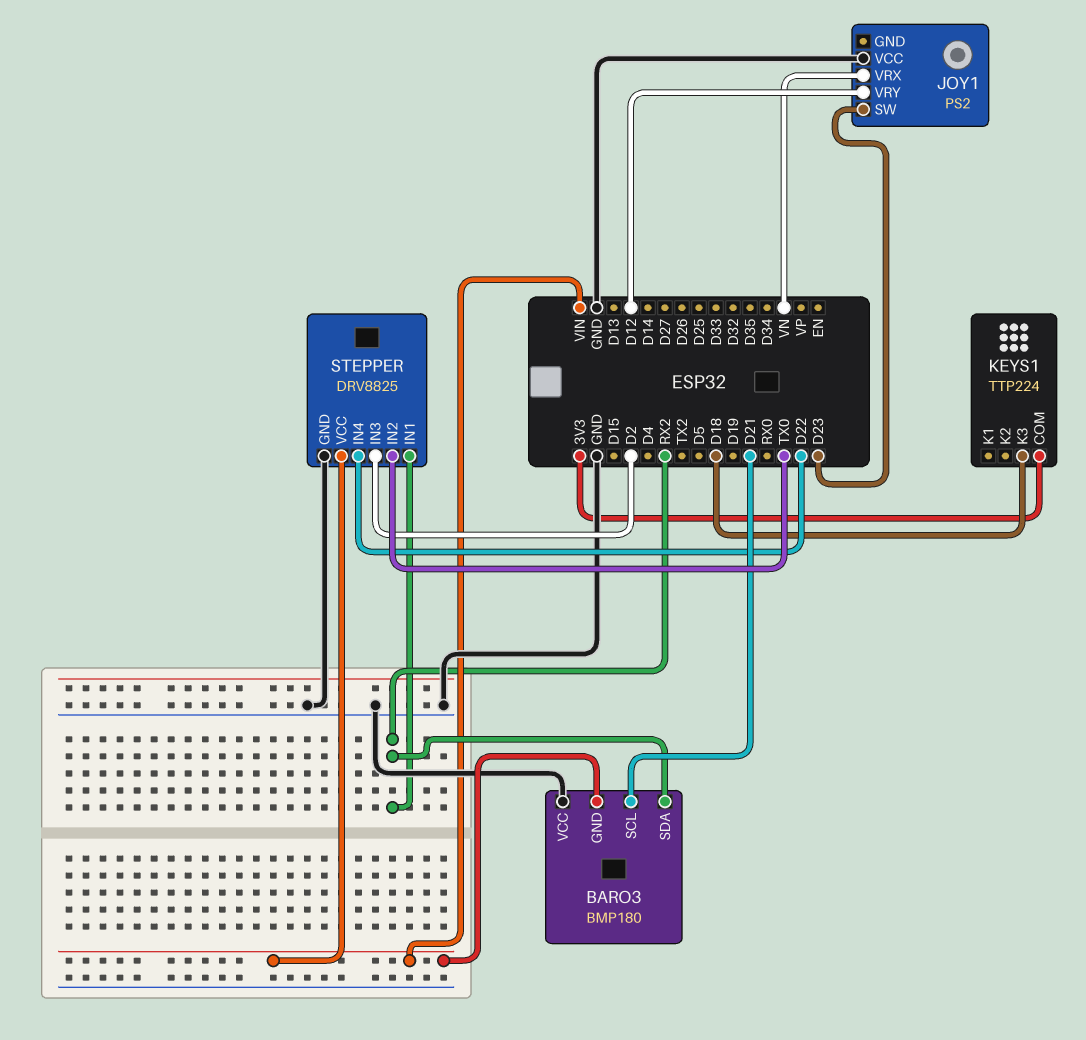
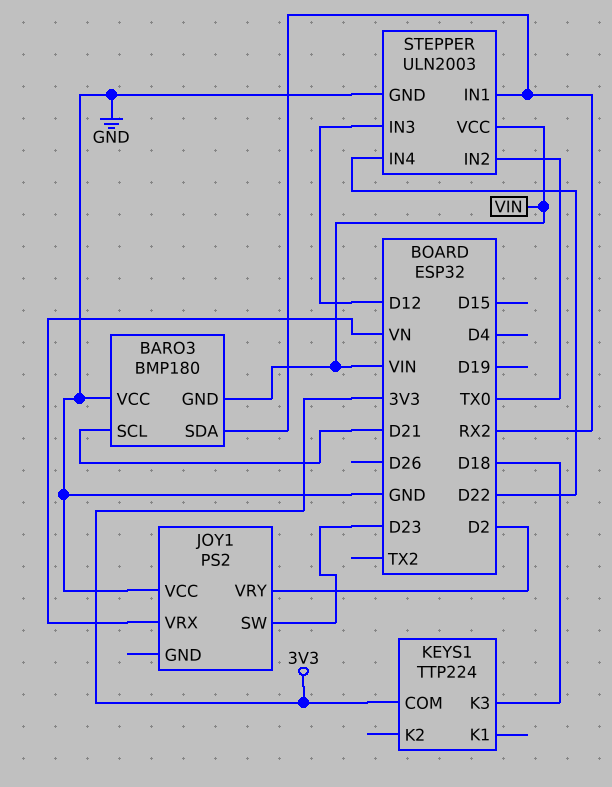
JOY1 pin VRY: D12 -> D2
STEPPER: DRV8825 -> ULN2003
STEPPER pin IN3: D2 -> D12

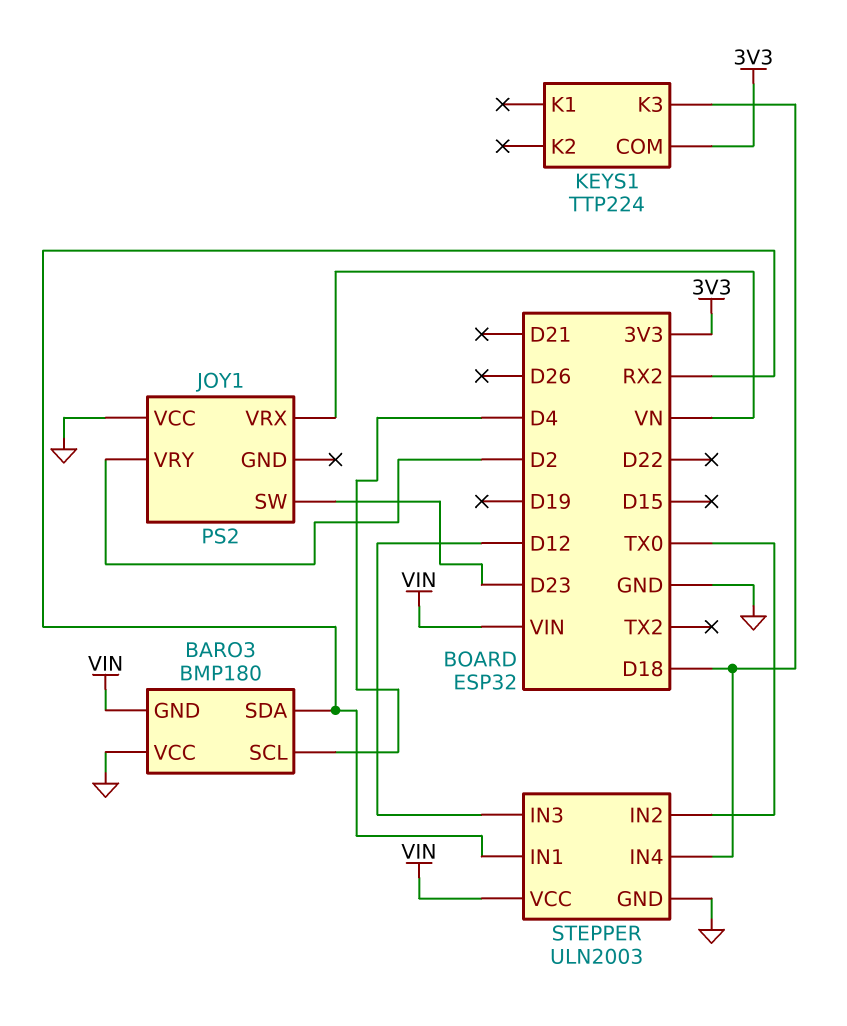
BARO3 pin SCL: D21 -> D4
STEPPER pin IN4: D22 -> D18

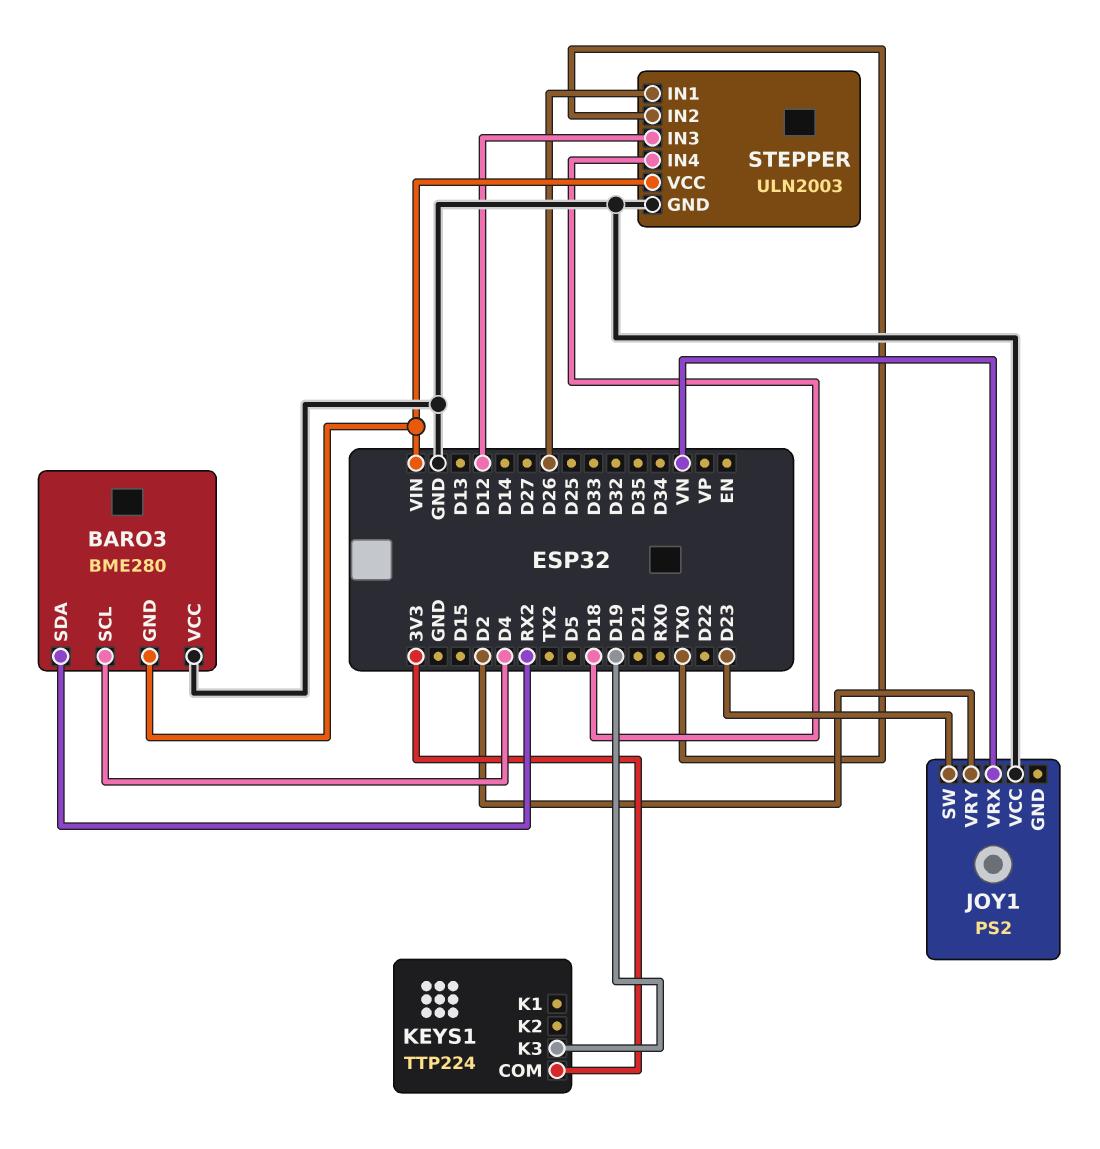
BARO3: BMP180 -> BME280
KEYS1 pin K3: D18 -> D19
STEPPER pin IN1: RX2 -> D26

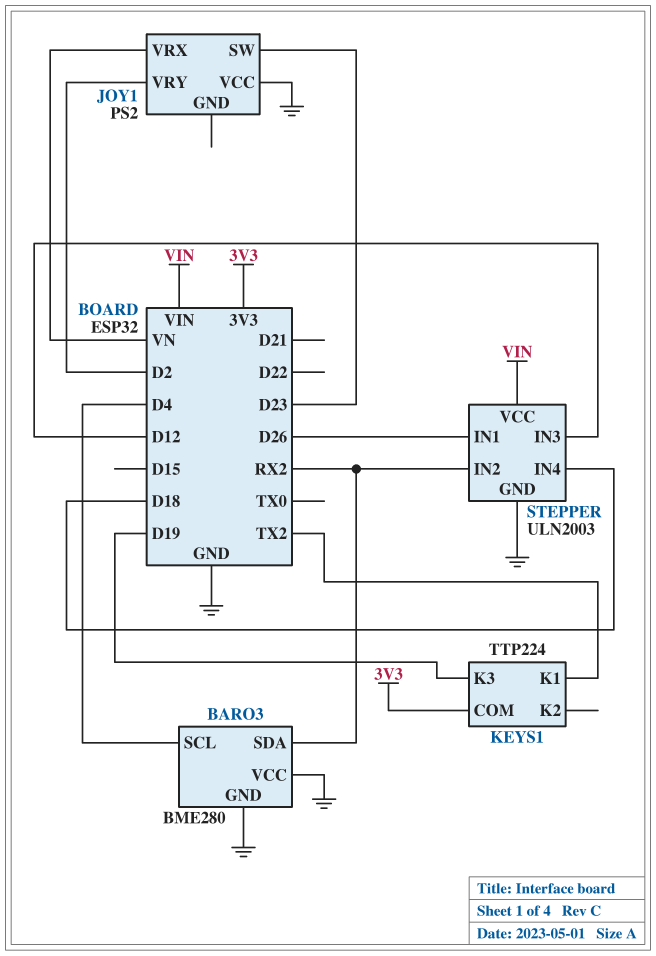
BARO3 pin GND: VIN -> GND
KEYS1 pin K1: none -> TX2
STEPPER pin IN2: TX0 -> RX2

